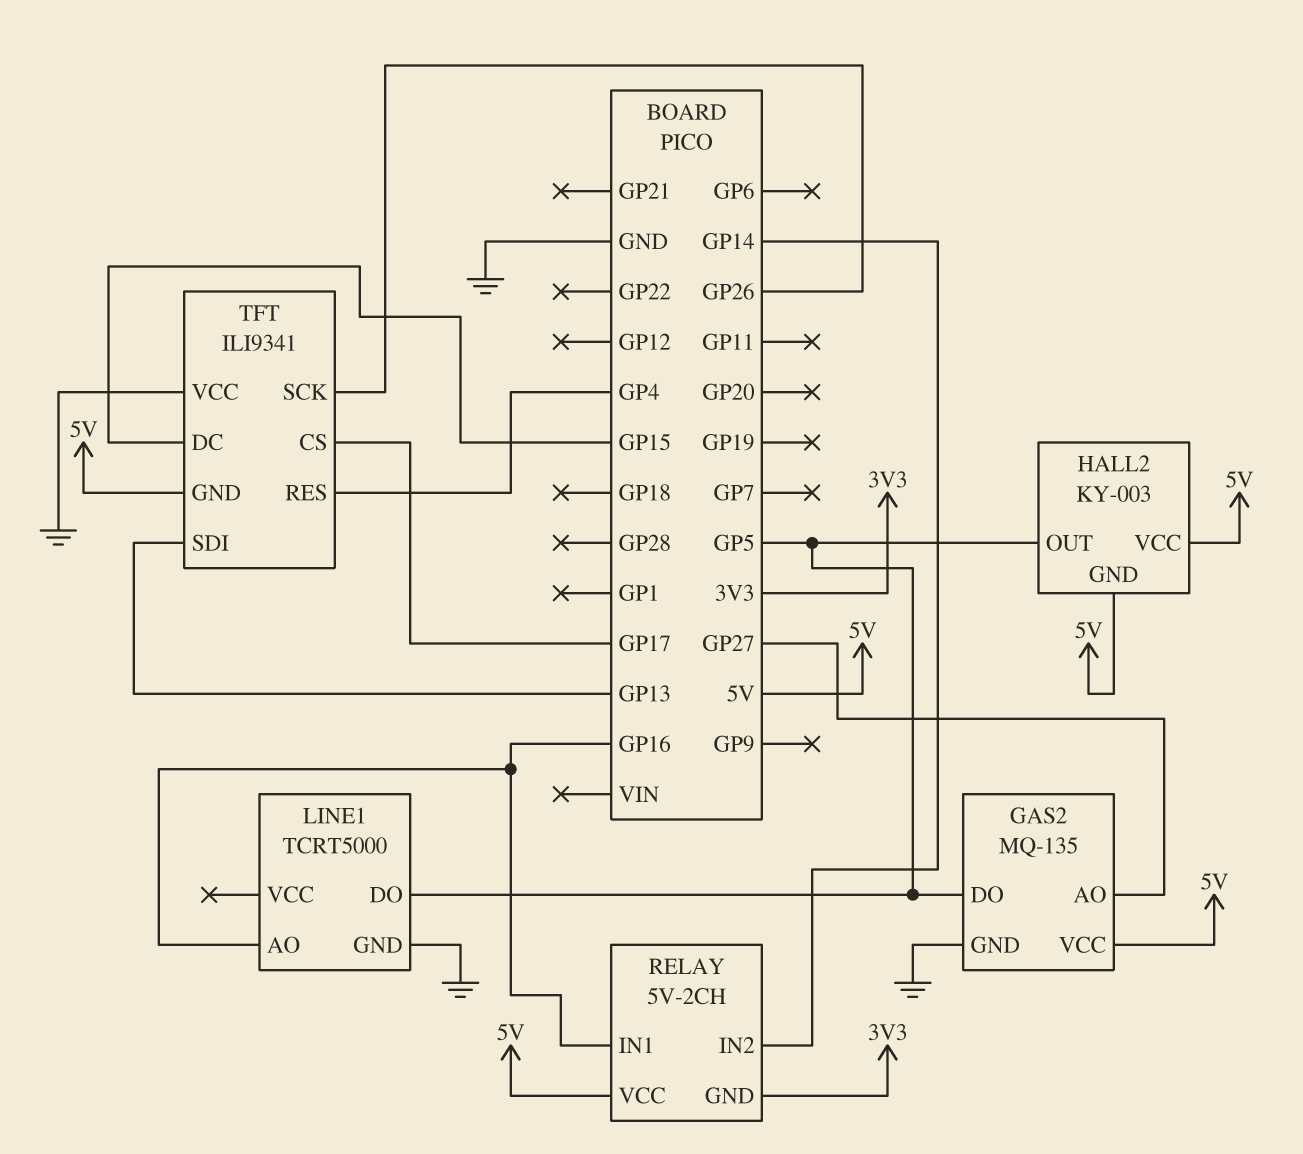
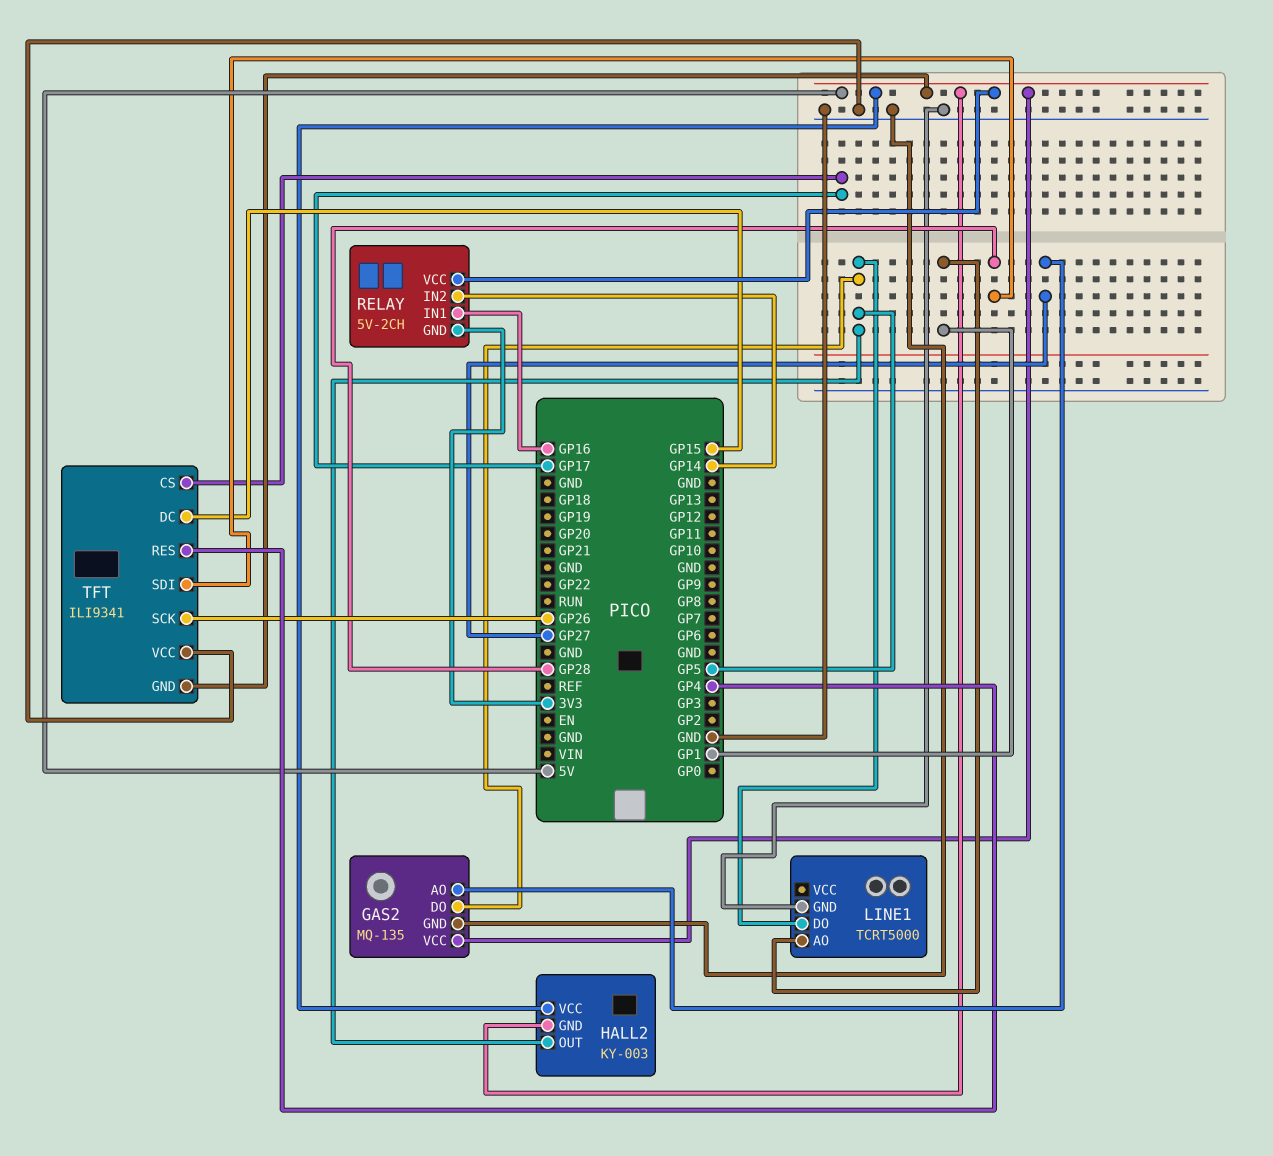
LINE1 pin AO: GP16 -> GP1
TFT pin SDI: GP13 -> GP28

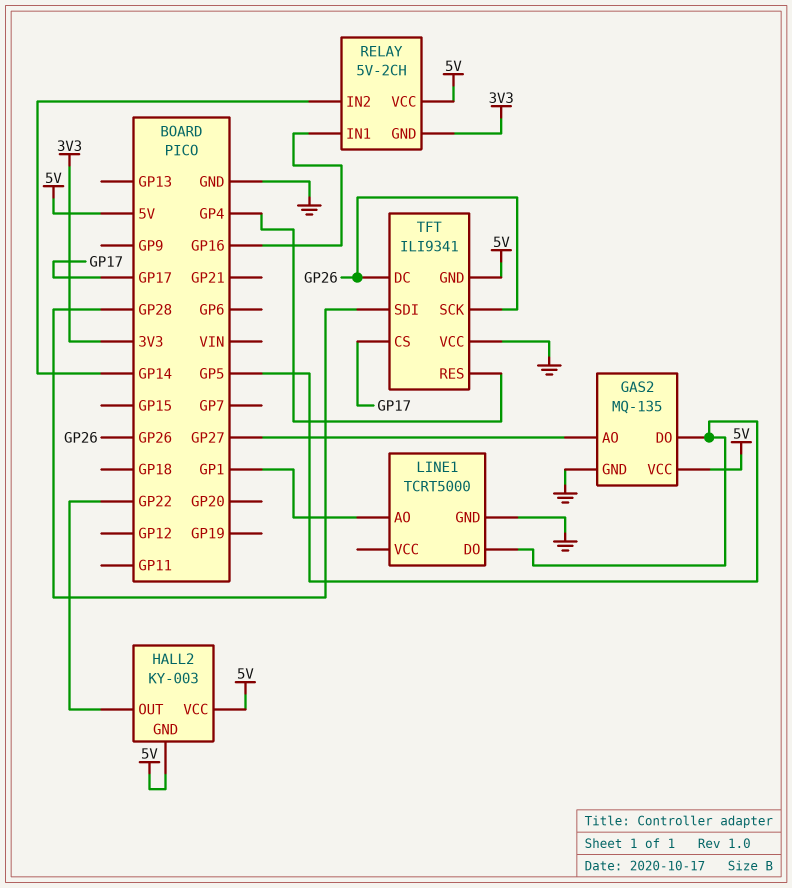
HALL2 pin OUT: GP5 -> GP22
TFT pin DC: GP15 -> GP26

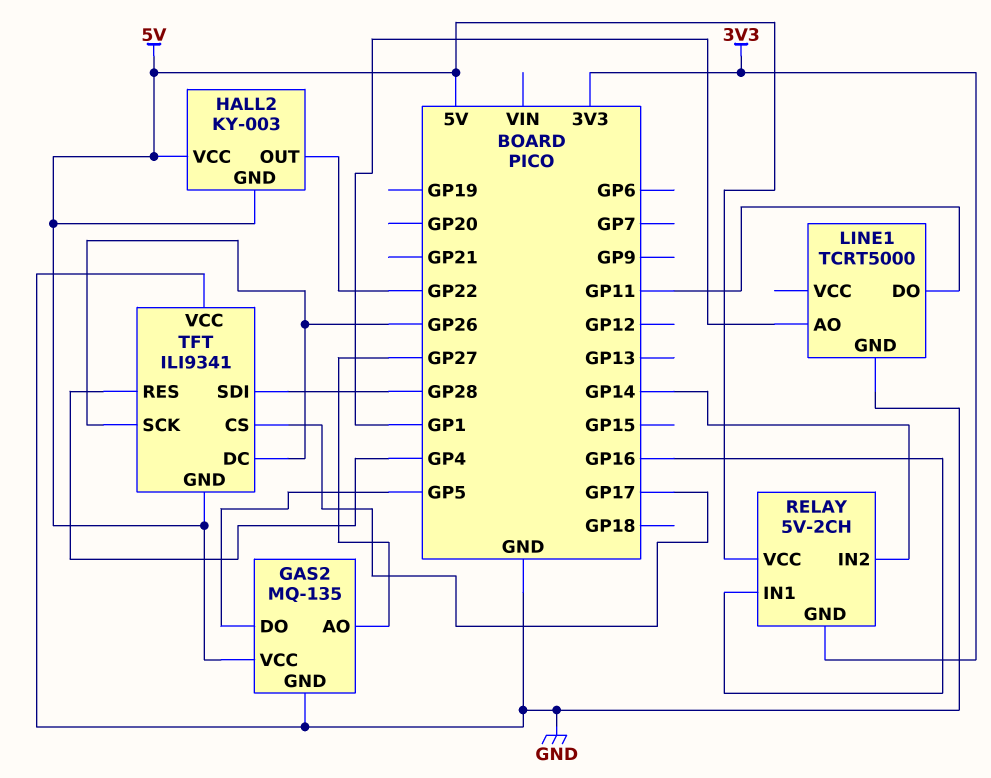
LINE1 pin DO: GP5 -> GP11

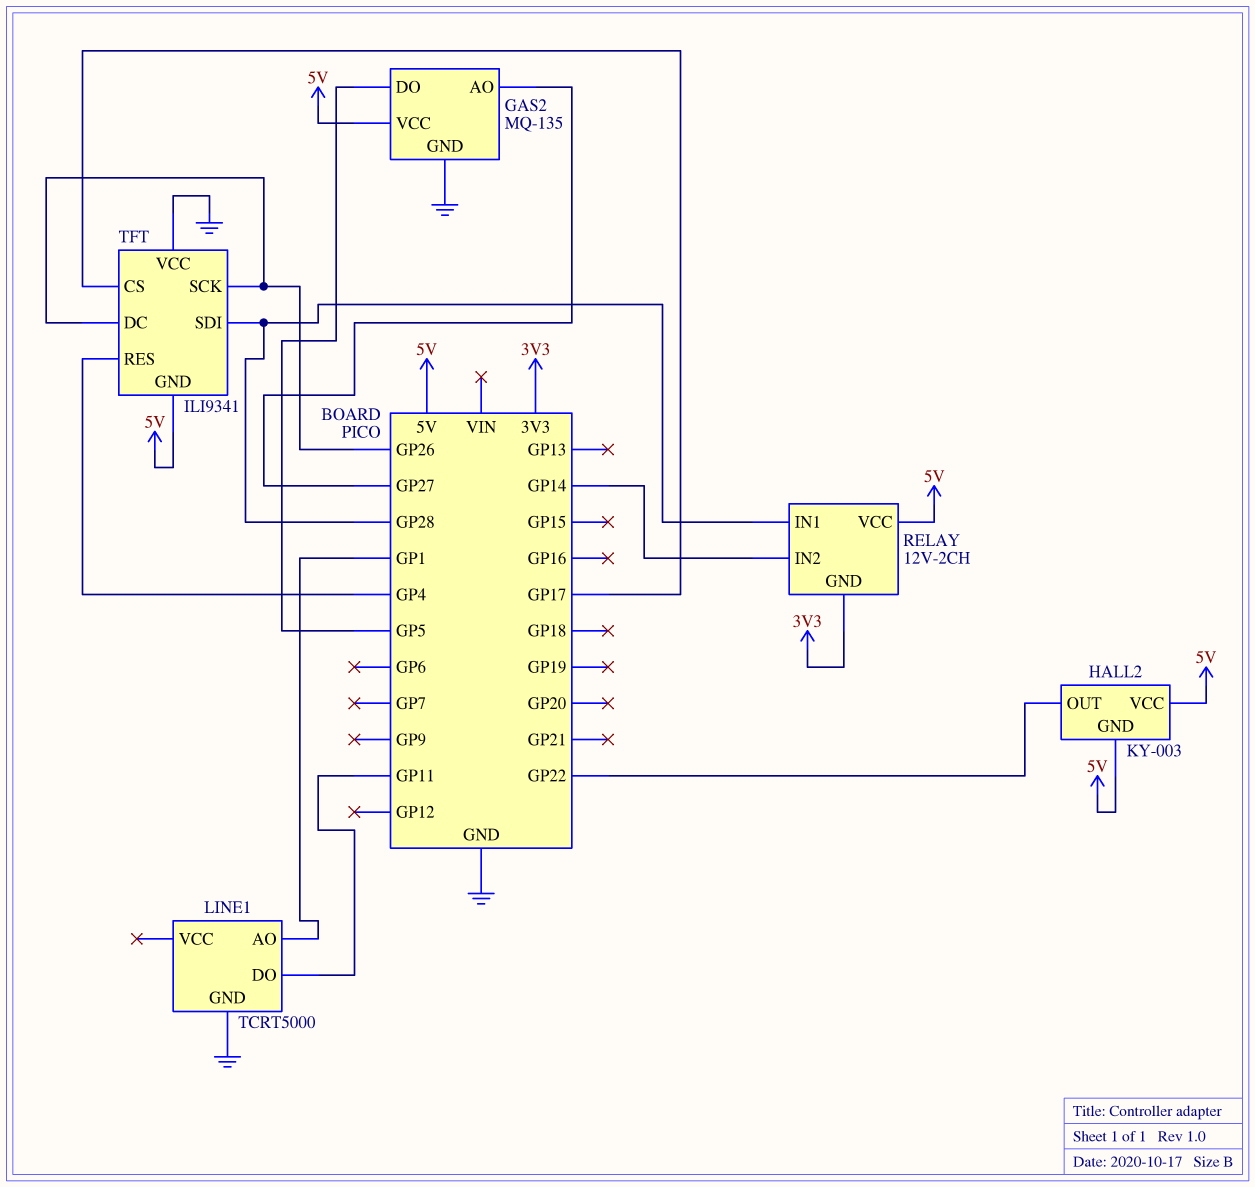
RELAY: 5V-2CH -> 12V-2CH
RELAY pin IN1: GP16 -> GP28

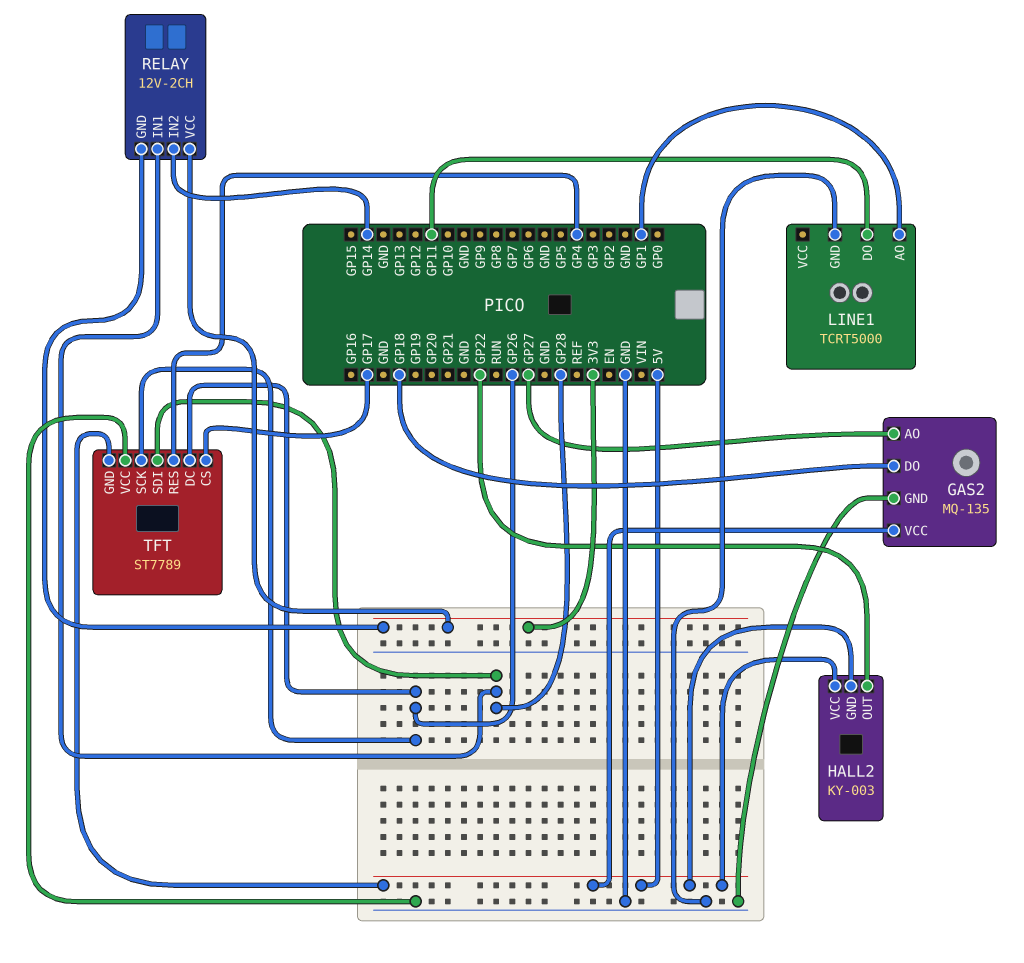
GAS2 pin DO: GP5 -> GP18
RELAY pin VCC: 5V -> 3V3
TFT: ILI9341 -> ST7789

